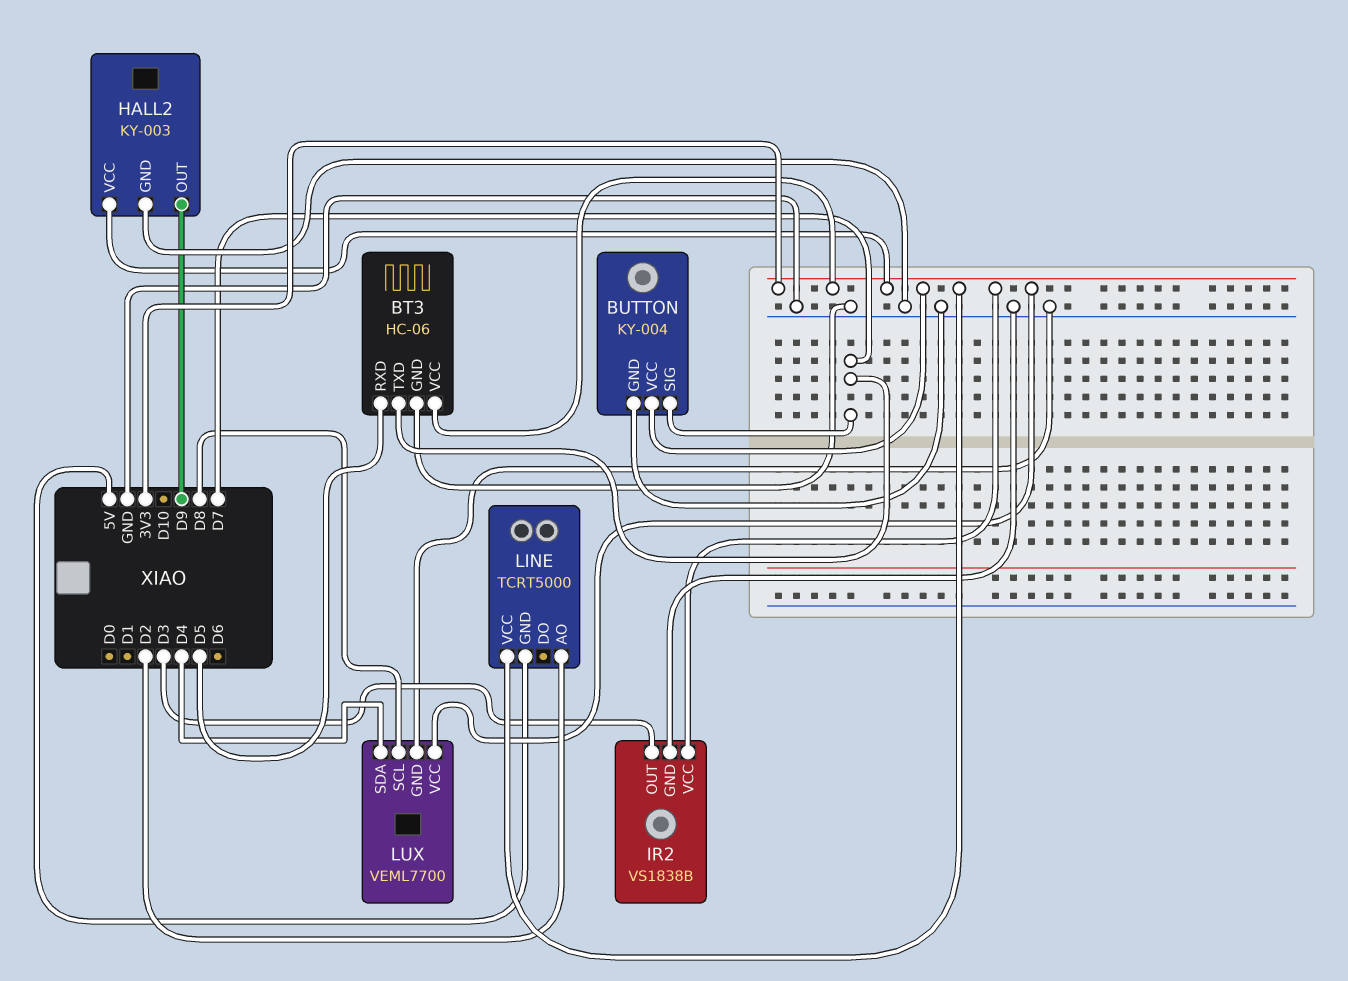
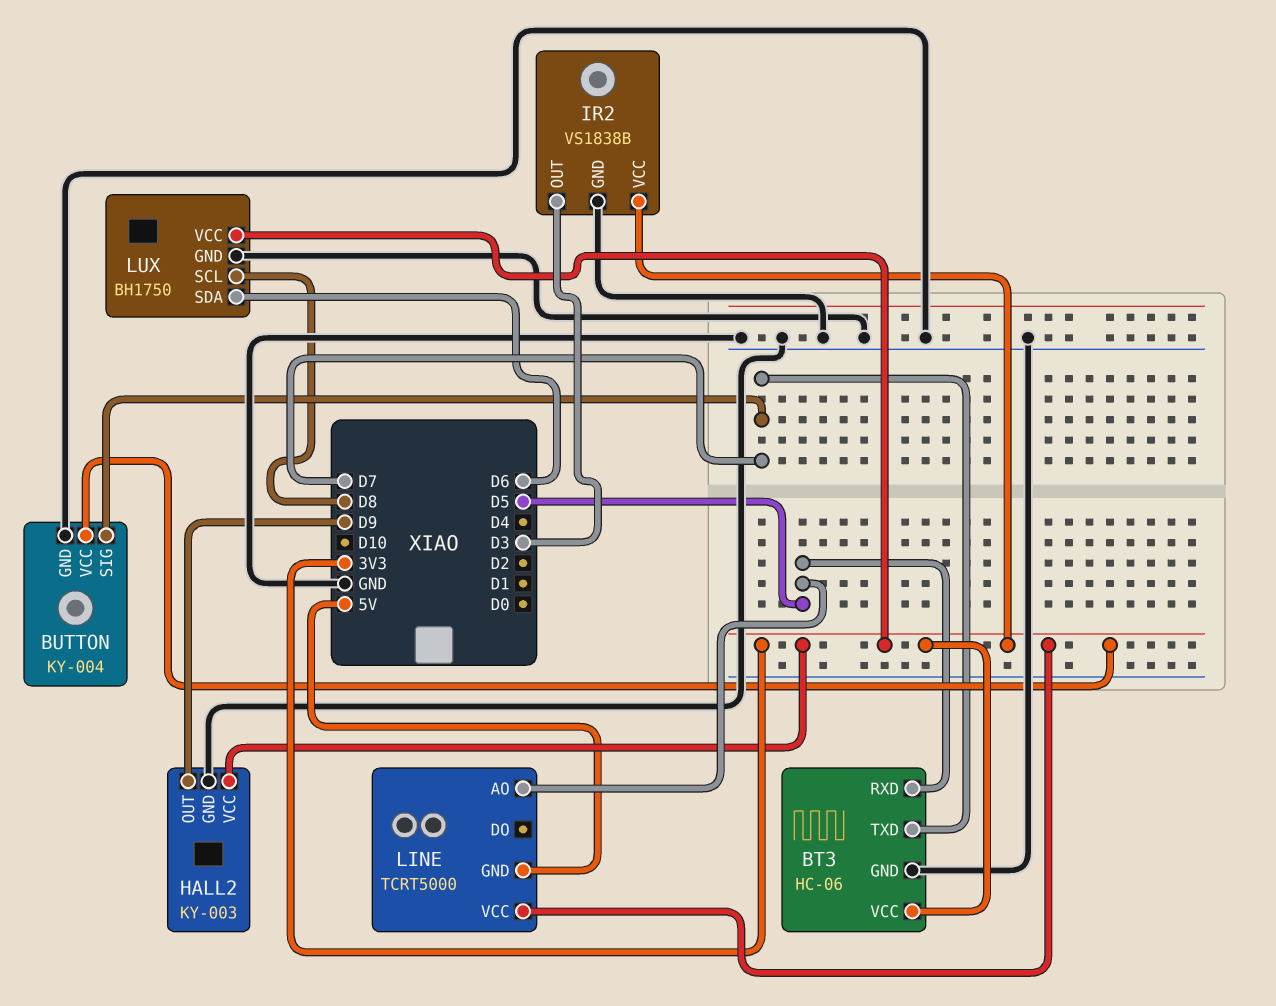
LINE pin AO: D2 -> D5
LUX: VEML7700 -> BH1750
LUX pin SDA: D4 -> D6

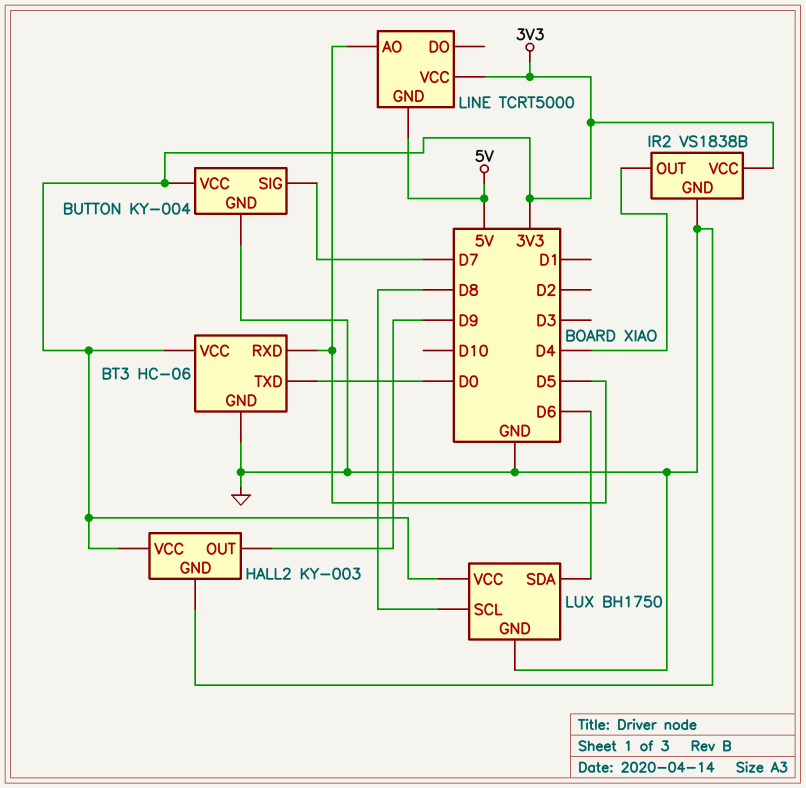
BT3 pin TXD: D7 -> D0
IR2 pin OUT: D3 -> D4

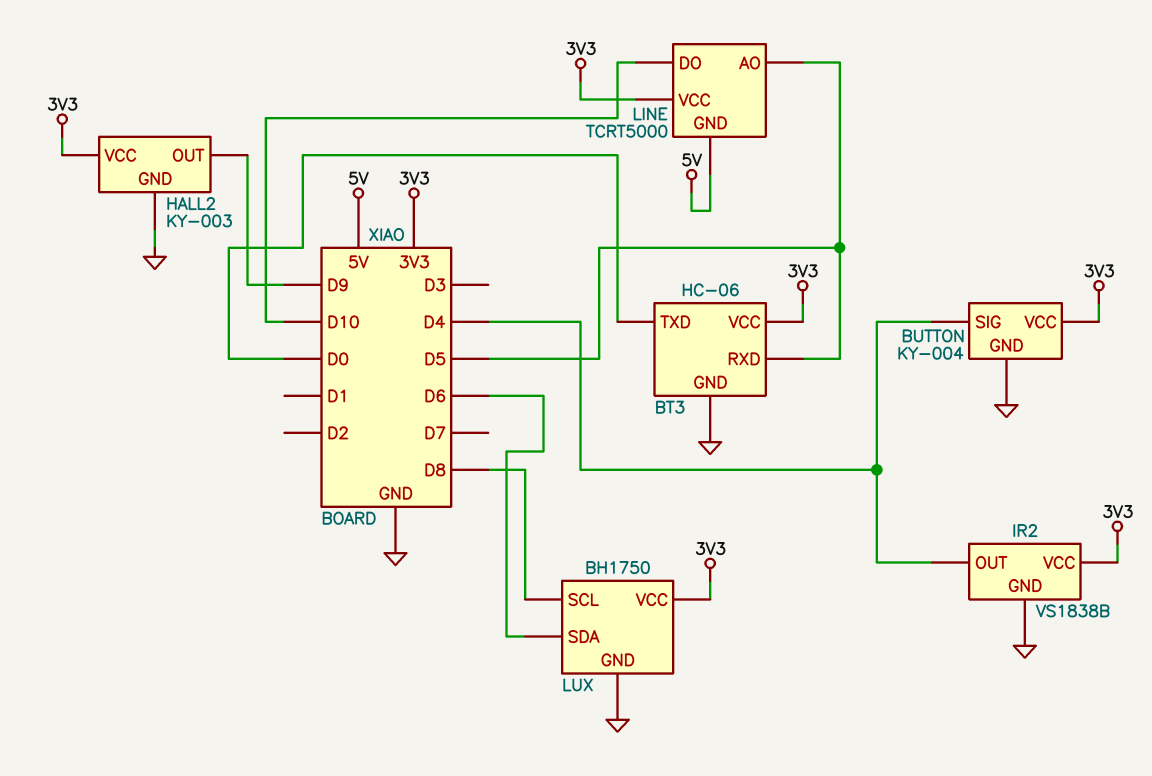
BUTTON pin SIG: D7 -> D4
LINE pin DO: none -> D10

